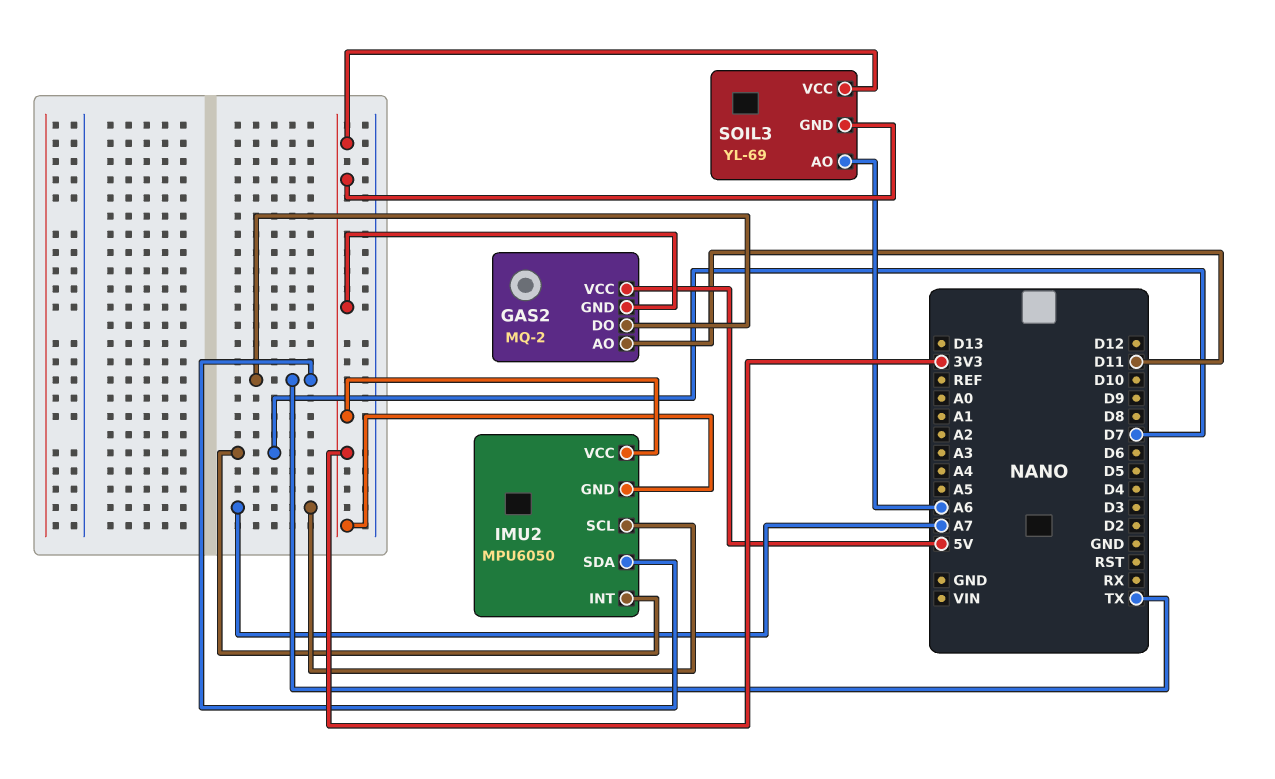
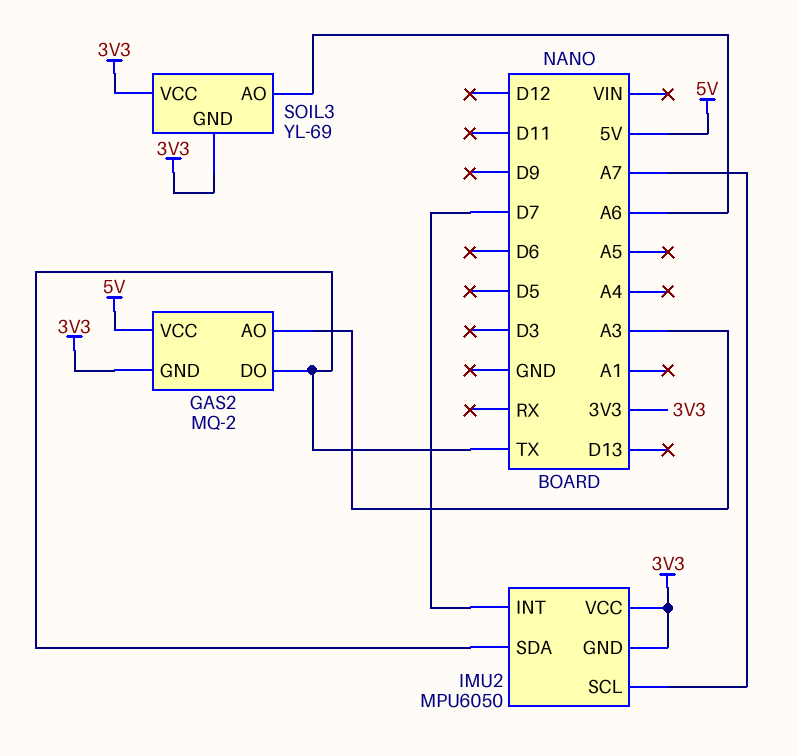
GAS2 pin AO: D11 -> A3

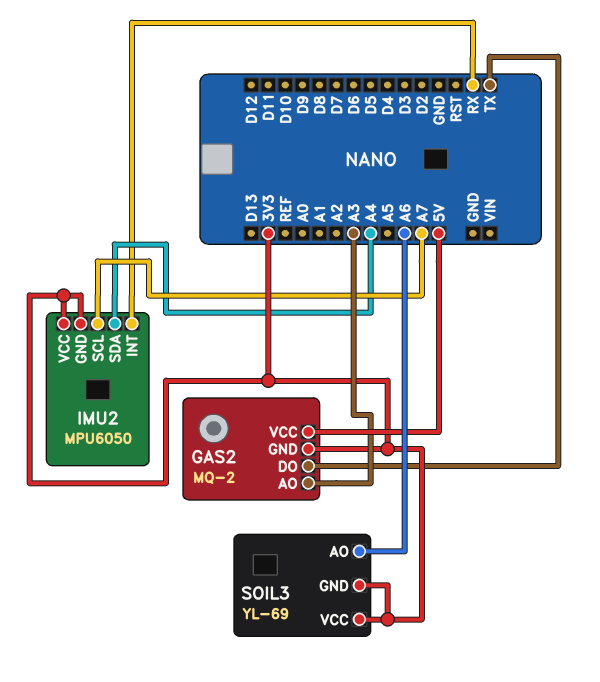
IMU2 pin INT: D7 -> RX
IMU2 pin SDA: TX -> A4

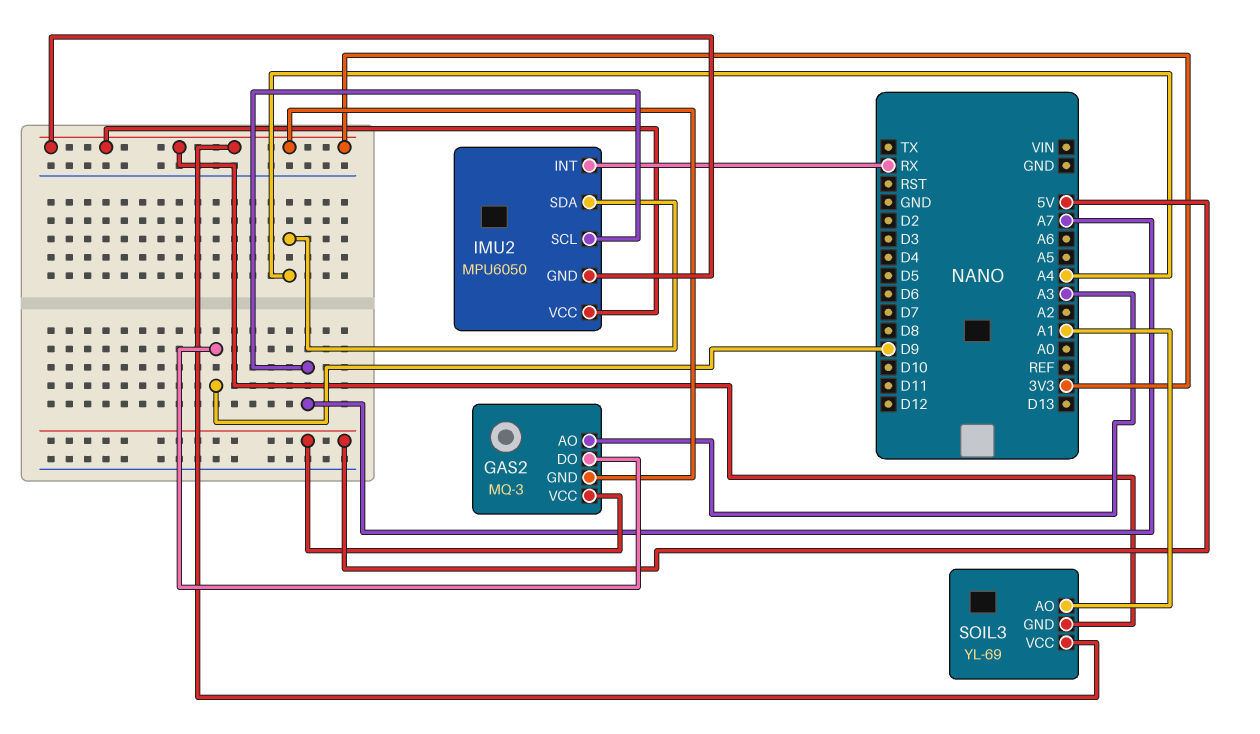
GAS2: MQ-2 -> MQ-3
GAS2 pin DO: TX -> D9
SOIL3 pin AO: A6 -> A1

